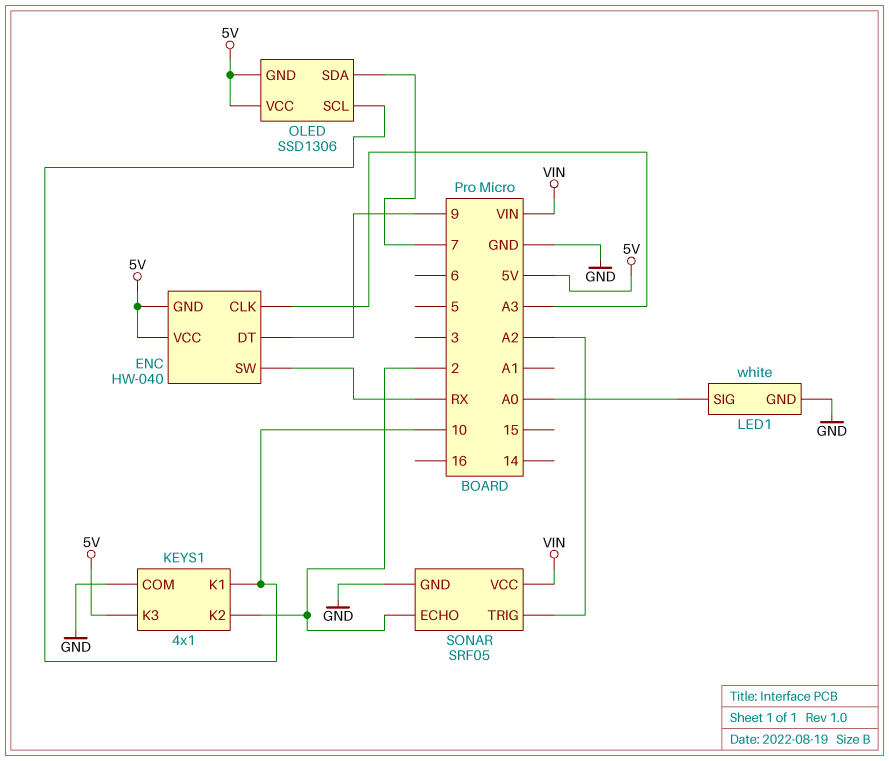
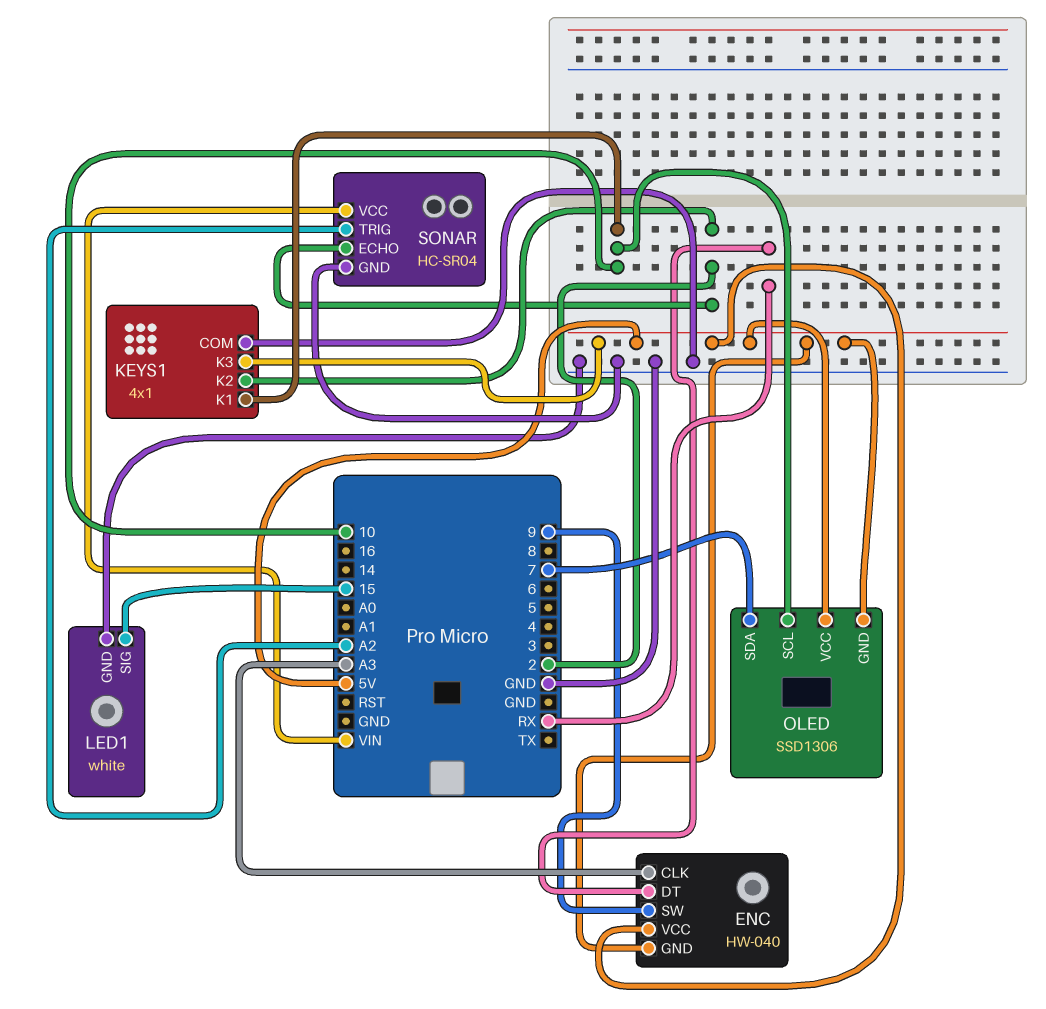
ENC pin DT: 9 -> RX
ENC pin SW: RX -> 9
LED1 pin SIG: A0 -> 15
SONAR: SRF05 -> HC-SR04

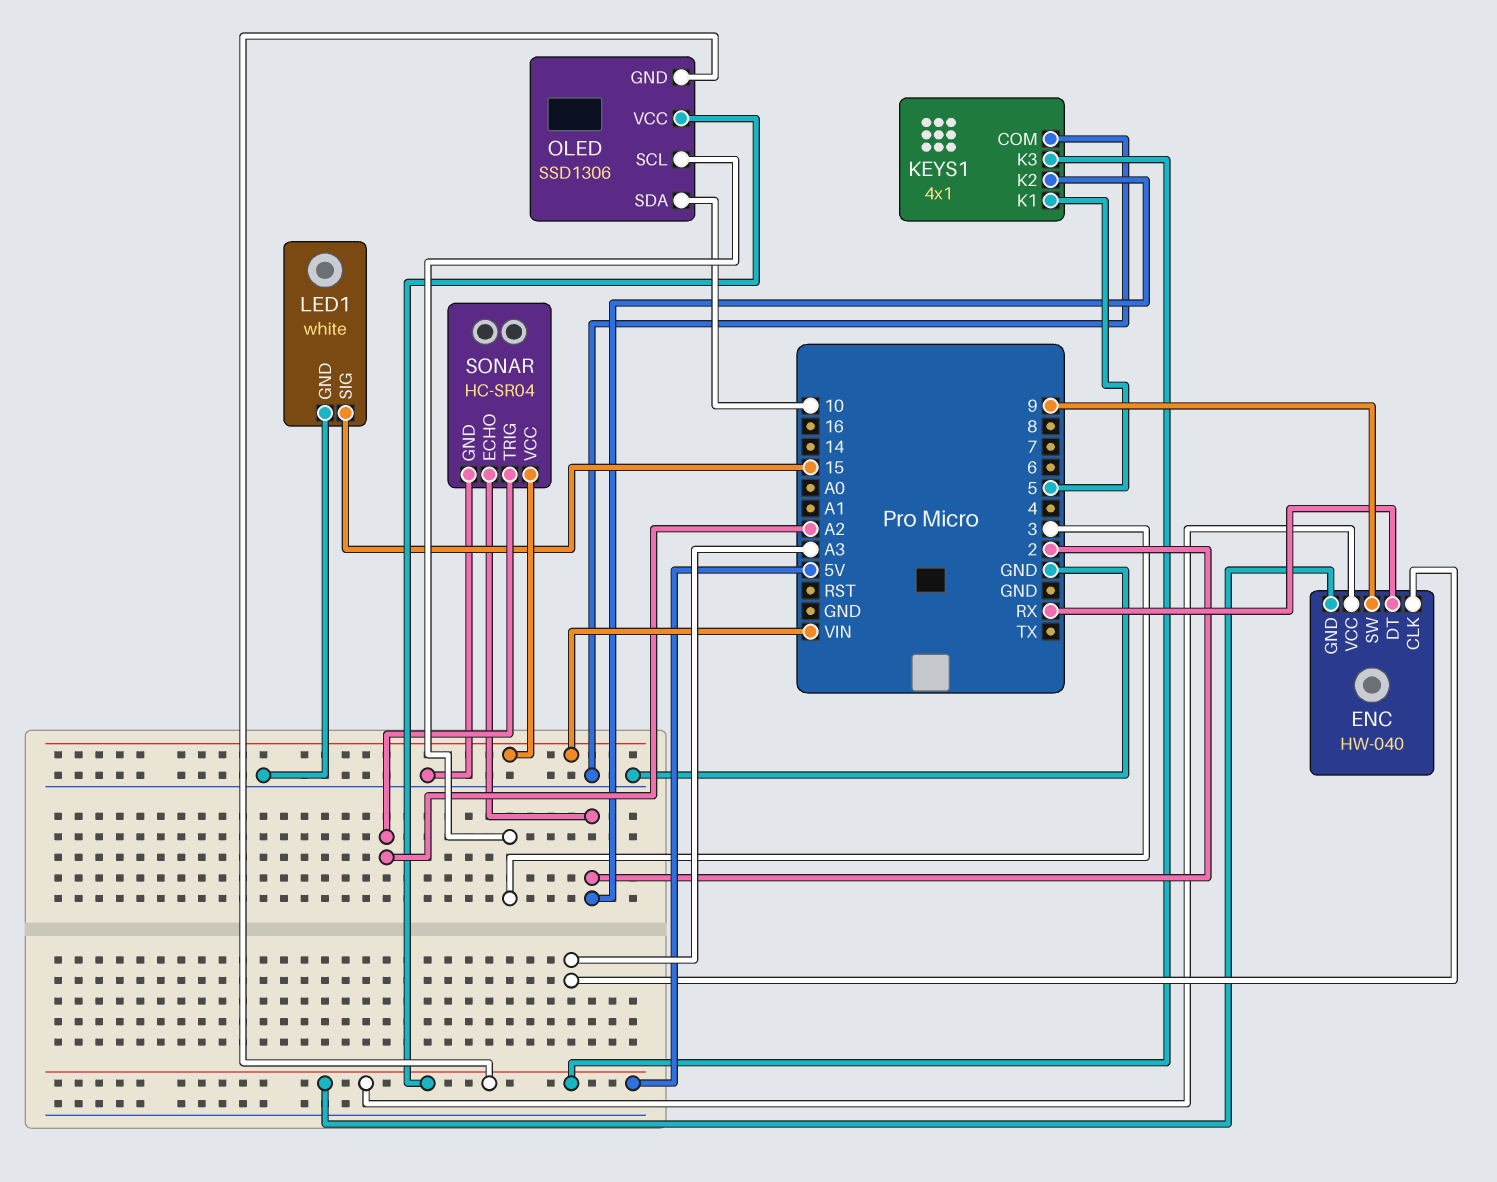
KEYS1 pin K1: 10 -> 5
OLED pin SCL: 10 -> 3
OLED pin SDA: 7 -> 10

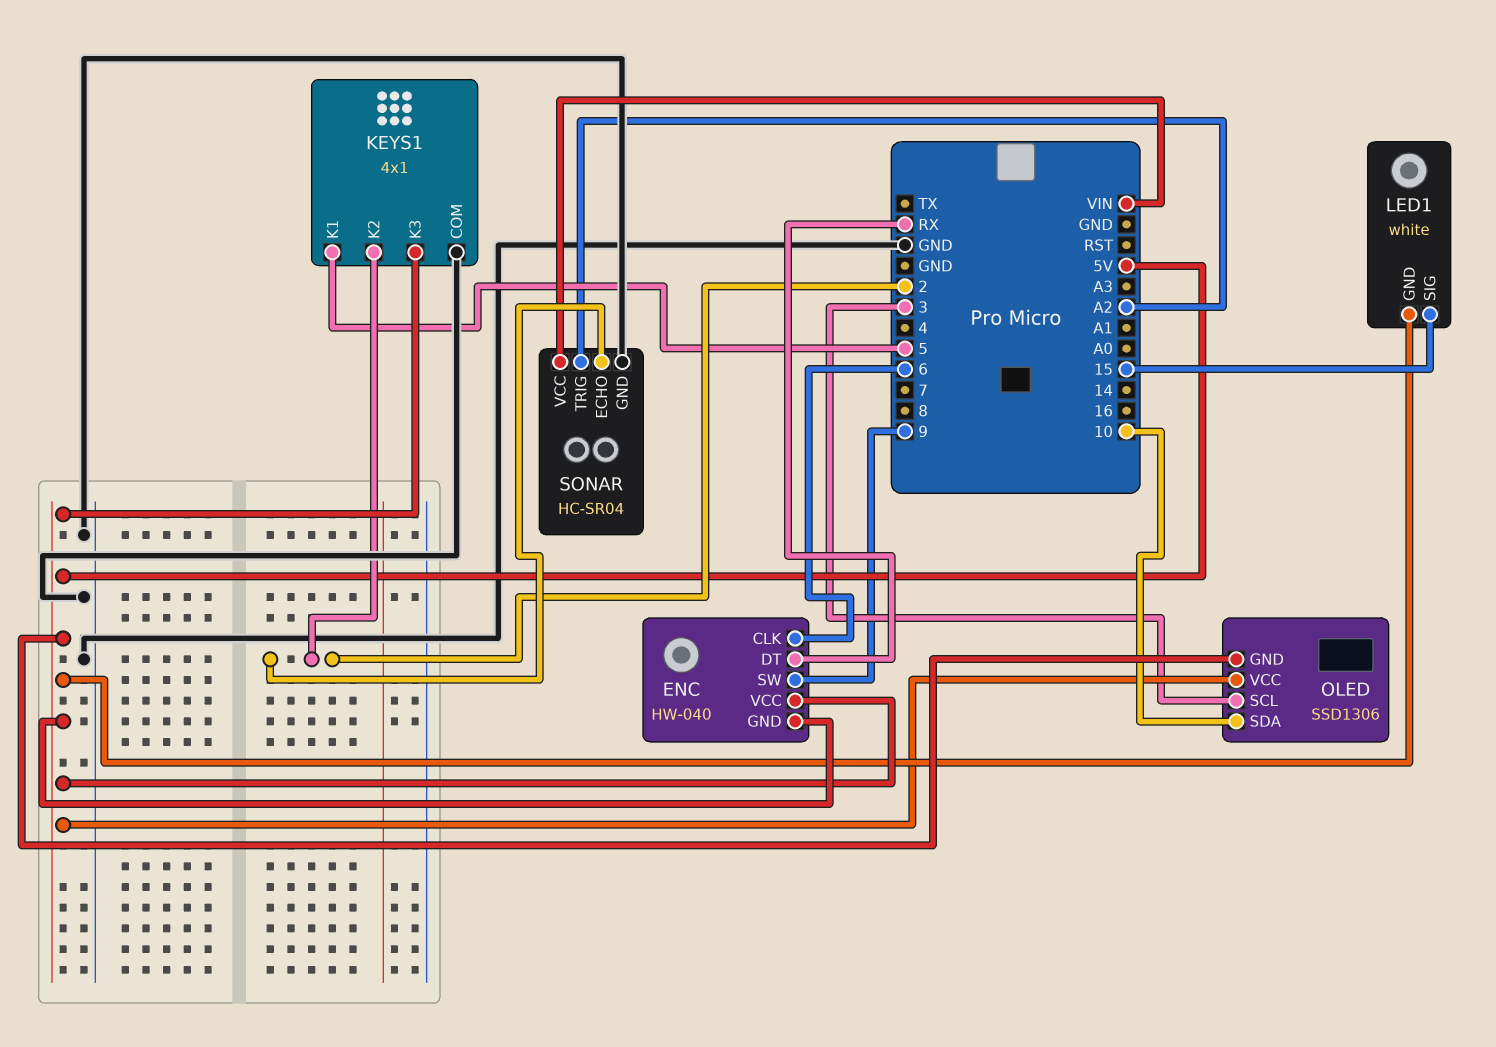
ENC pin CLK: A3 -> 6
LED1 pin GND: GND -> 5V

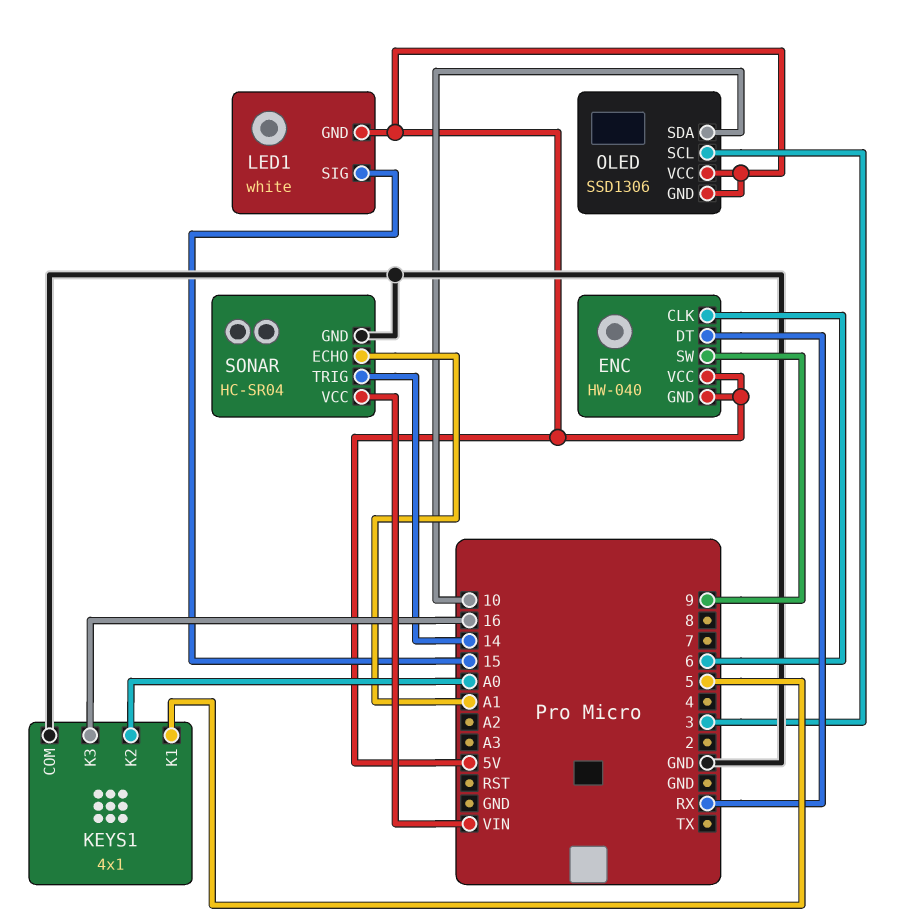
KEYS1 pin K2: 2 -> A0
KEYS1 pin K3: 5V -> 16
SONAR pin ECHO: 2 -> A1
SONAR pin TRIG: A2 -> 14

